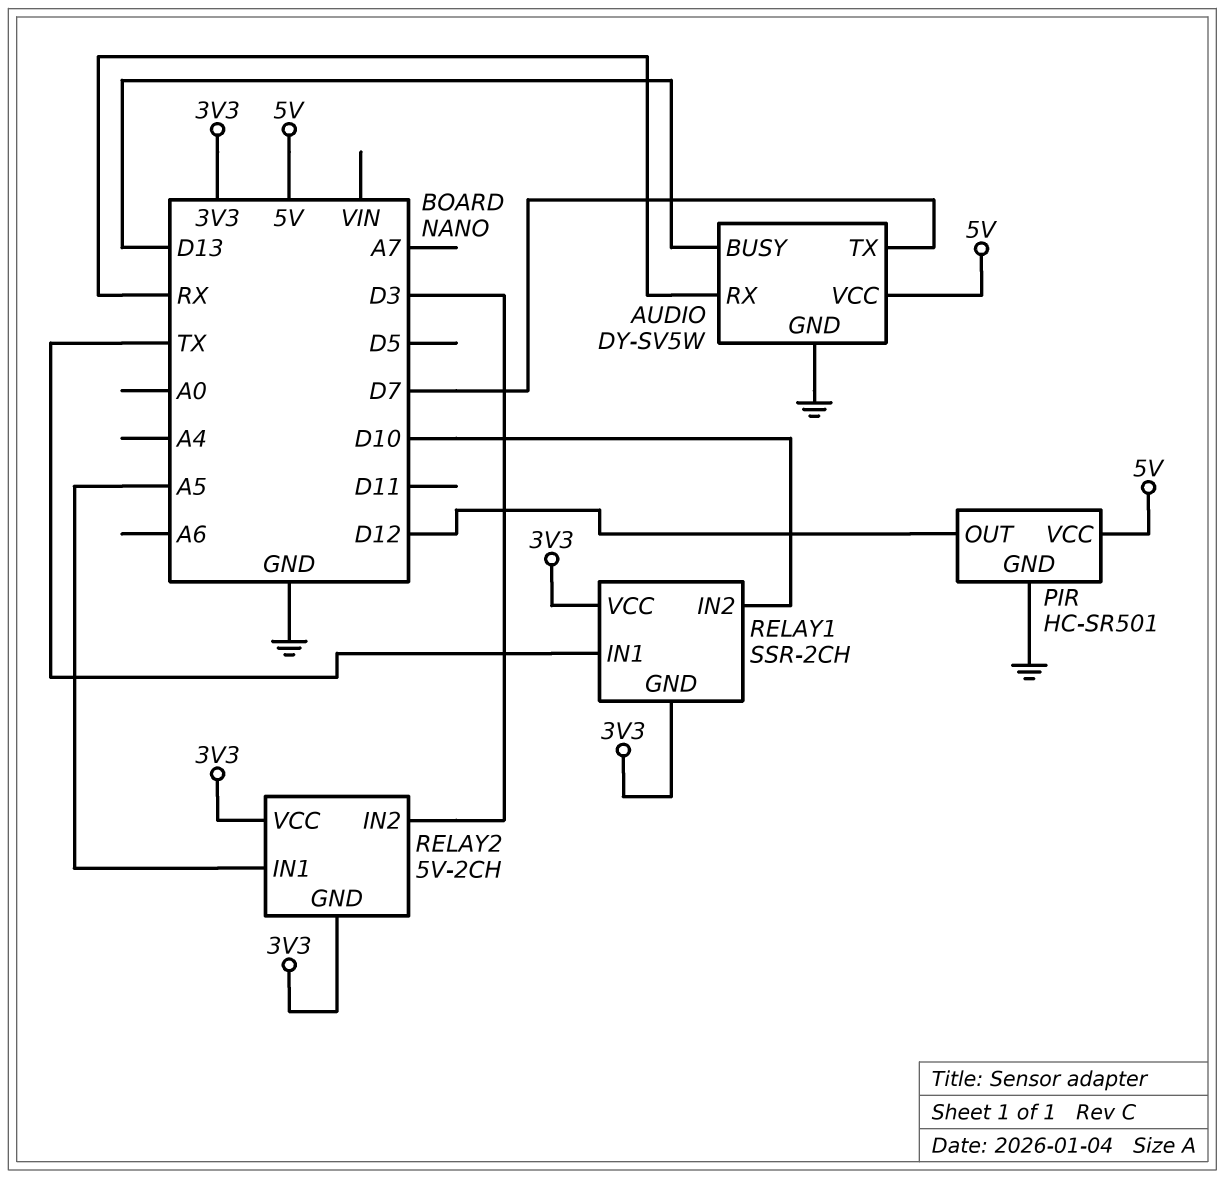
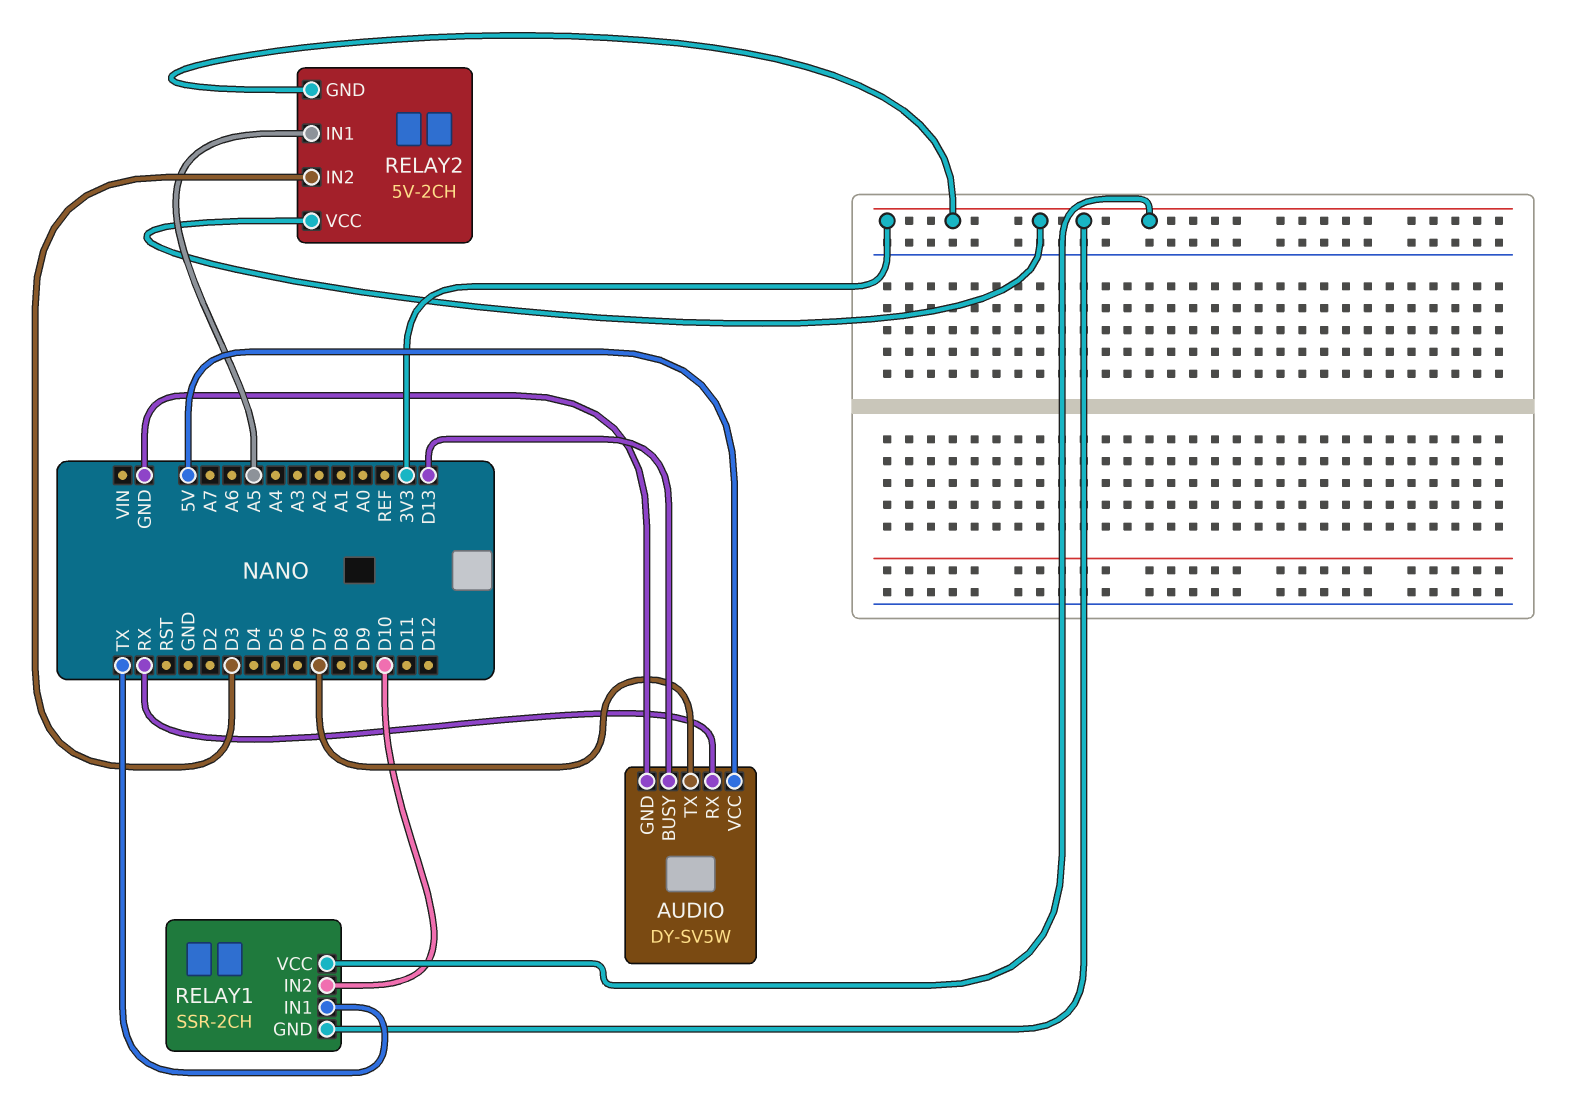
PIR: HC-SR501 -> none
PIR pin GND: GND -> none
PIR pin OUT: D12 -> none
PIR pin VCC: 5V -> none

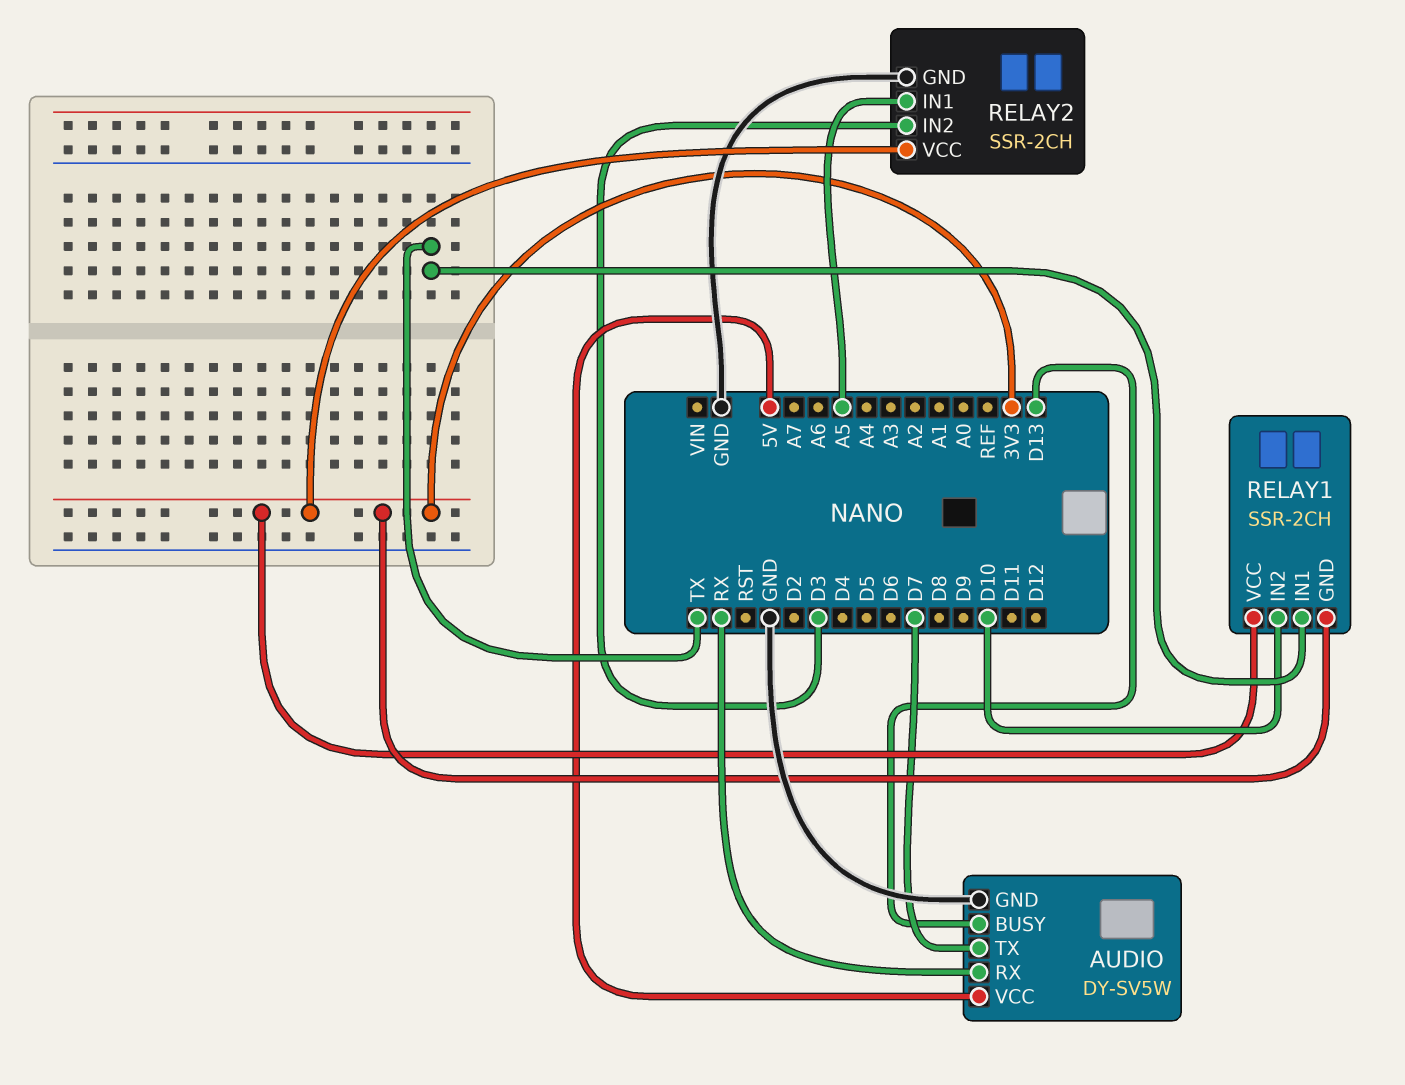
RELAY2: 5V-2CH -> SSR-2CH
RELAY2 pin GND: 3V3 -> GND

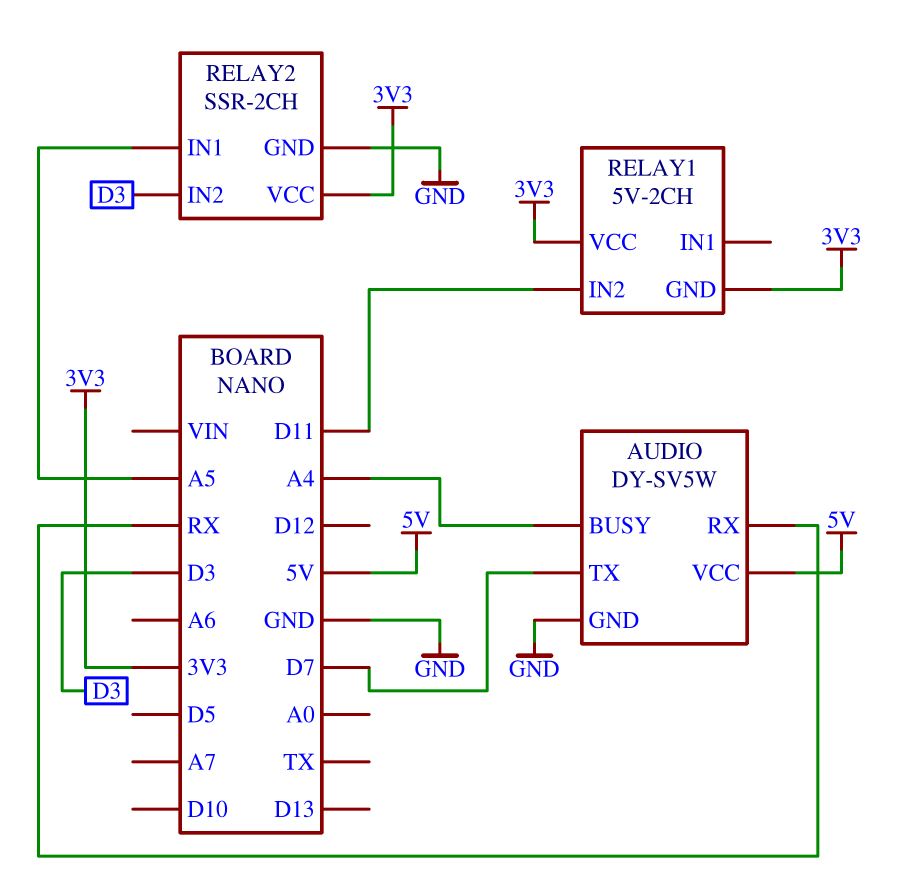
AUDIO pin BUSY: D13 -> A4
RELAY1: SSR-2CH -> 5V-2CH
RELAY1 pin IN1: TX -> none
RELAY1 pin IN2: D10 -> D11

